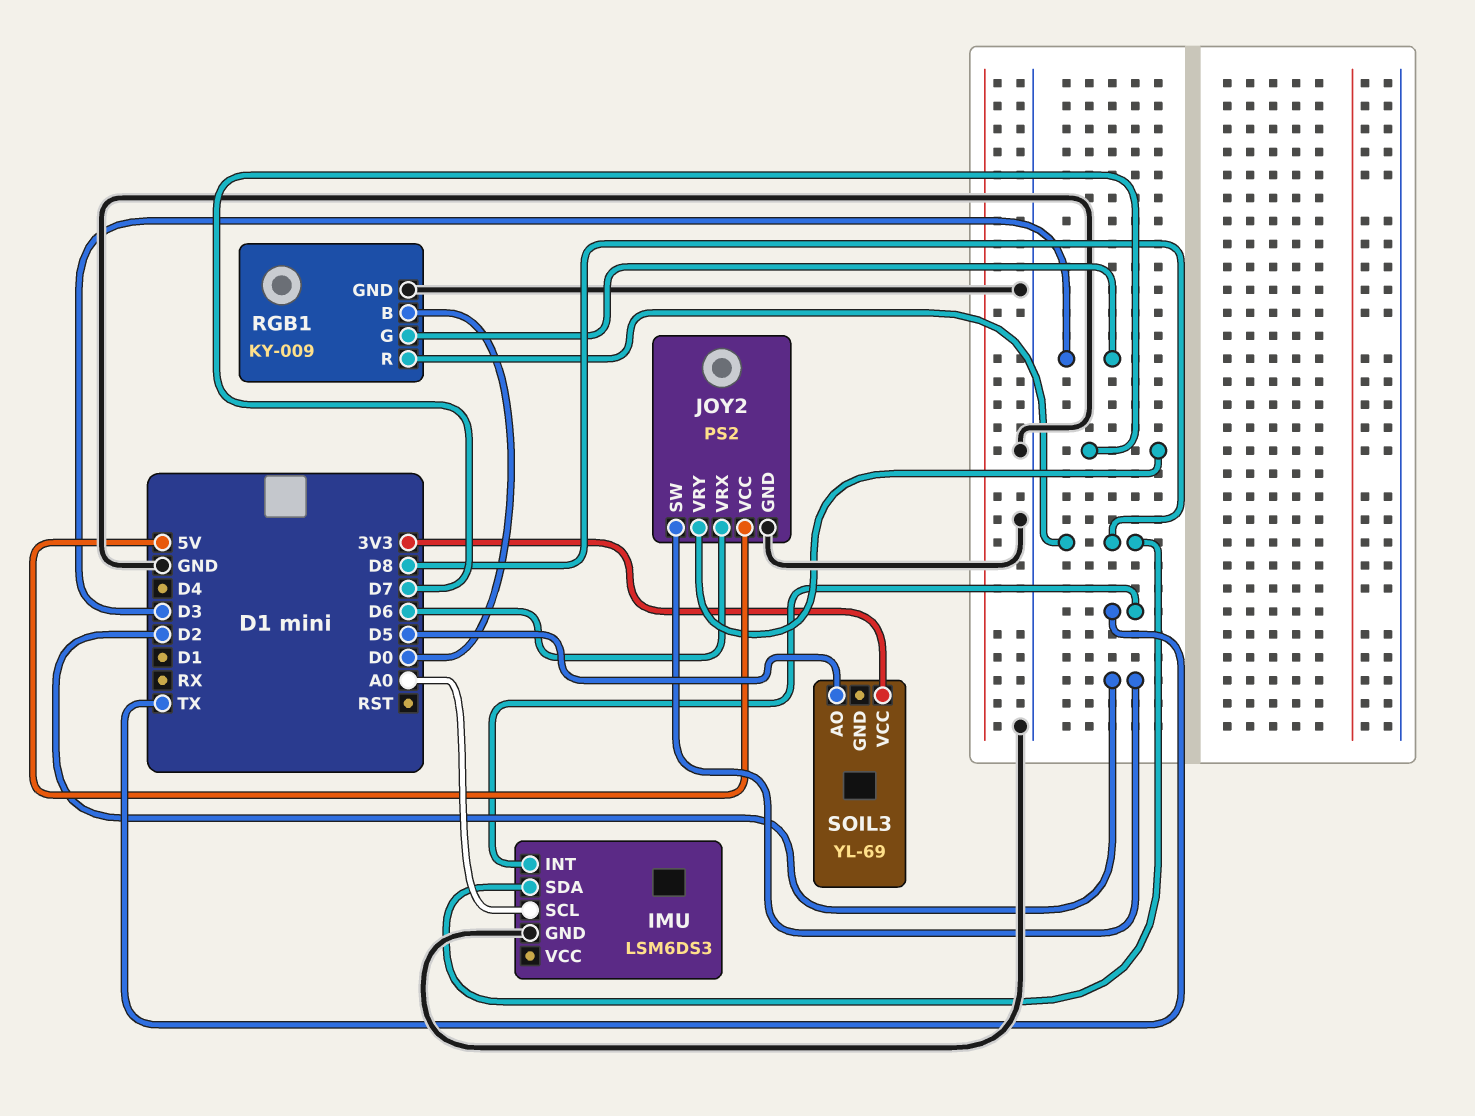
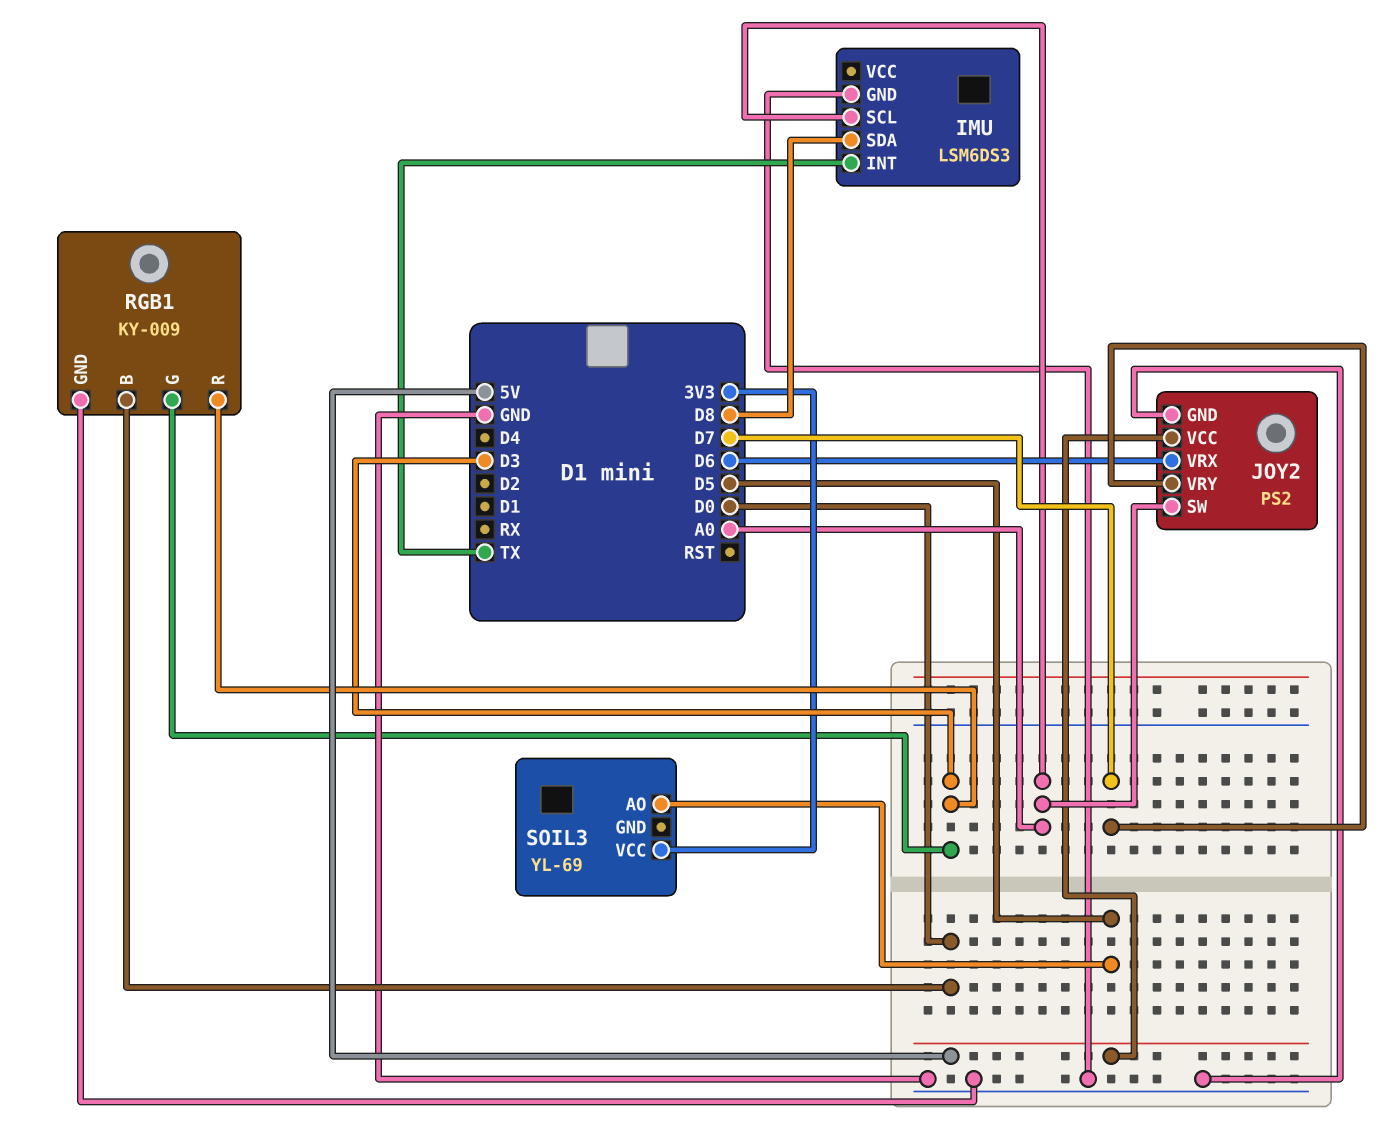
JOY2 pin SW: D2 -> A0
RGB1 pin R: D8 -> D3

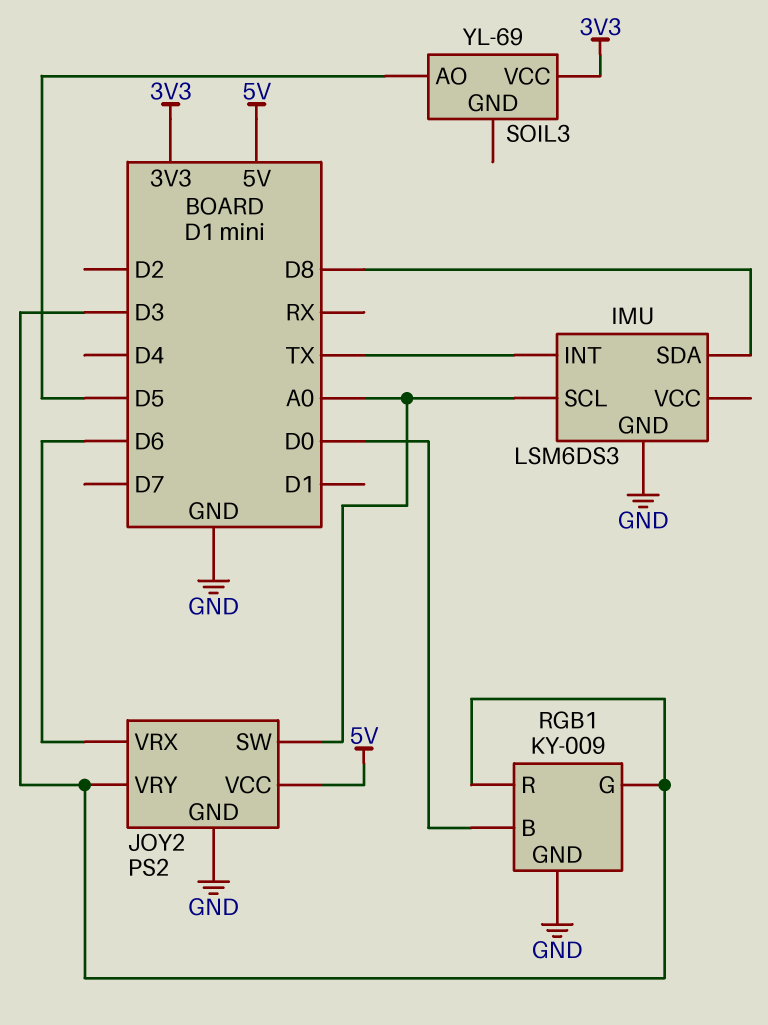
JOY2 pin VRY: D7 -> D3

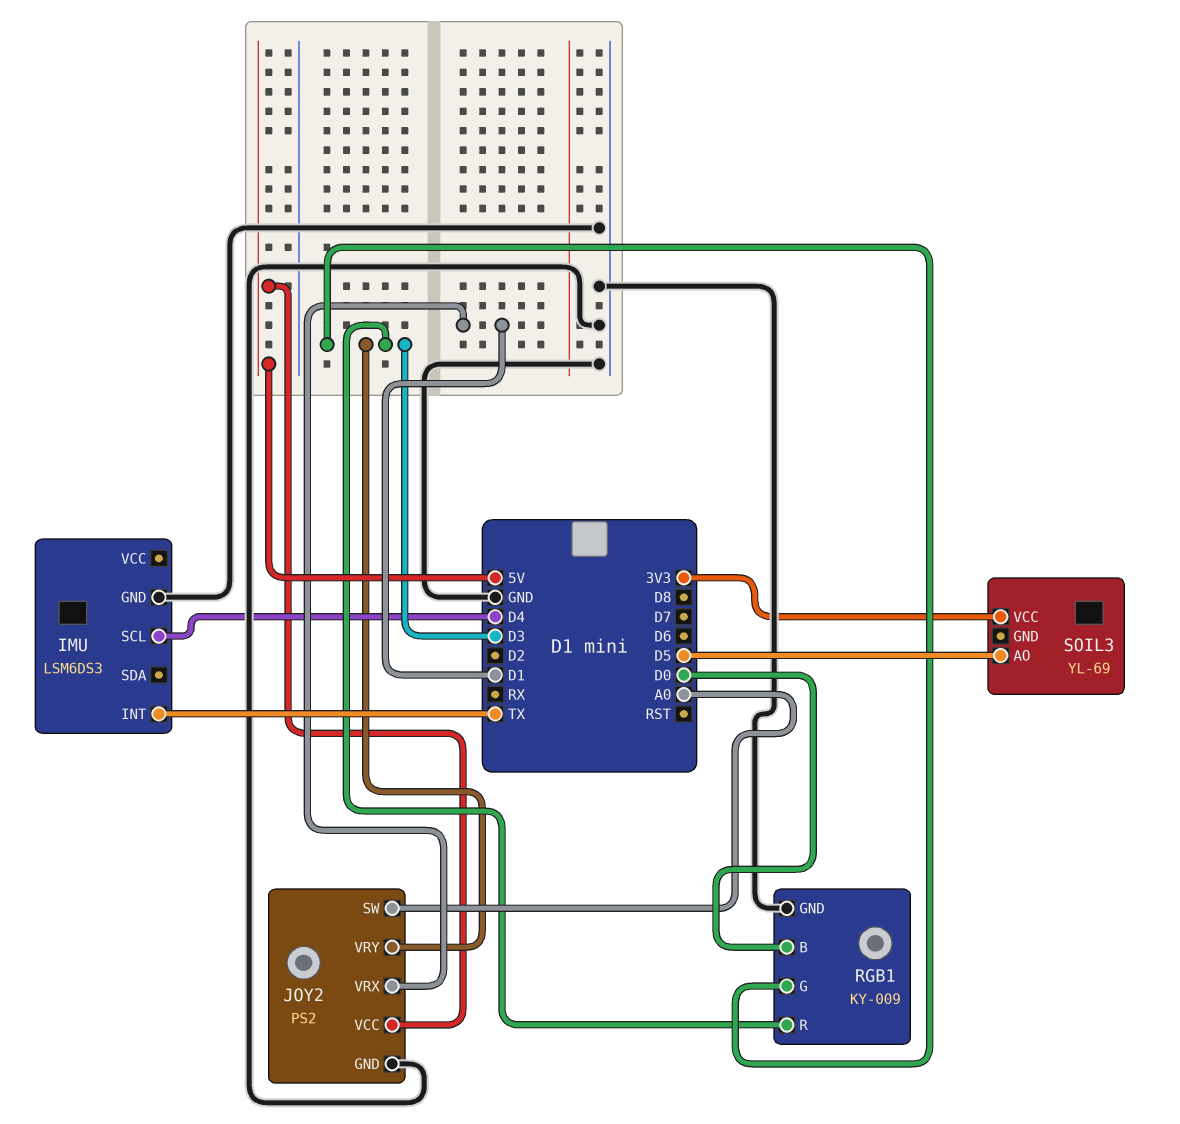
IMU pin SCL: A0 -> D4
IMU pin SDA: D8 -> none
JOY2 pin VRX: D6 -> D1

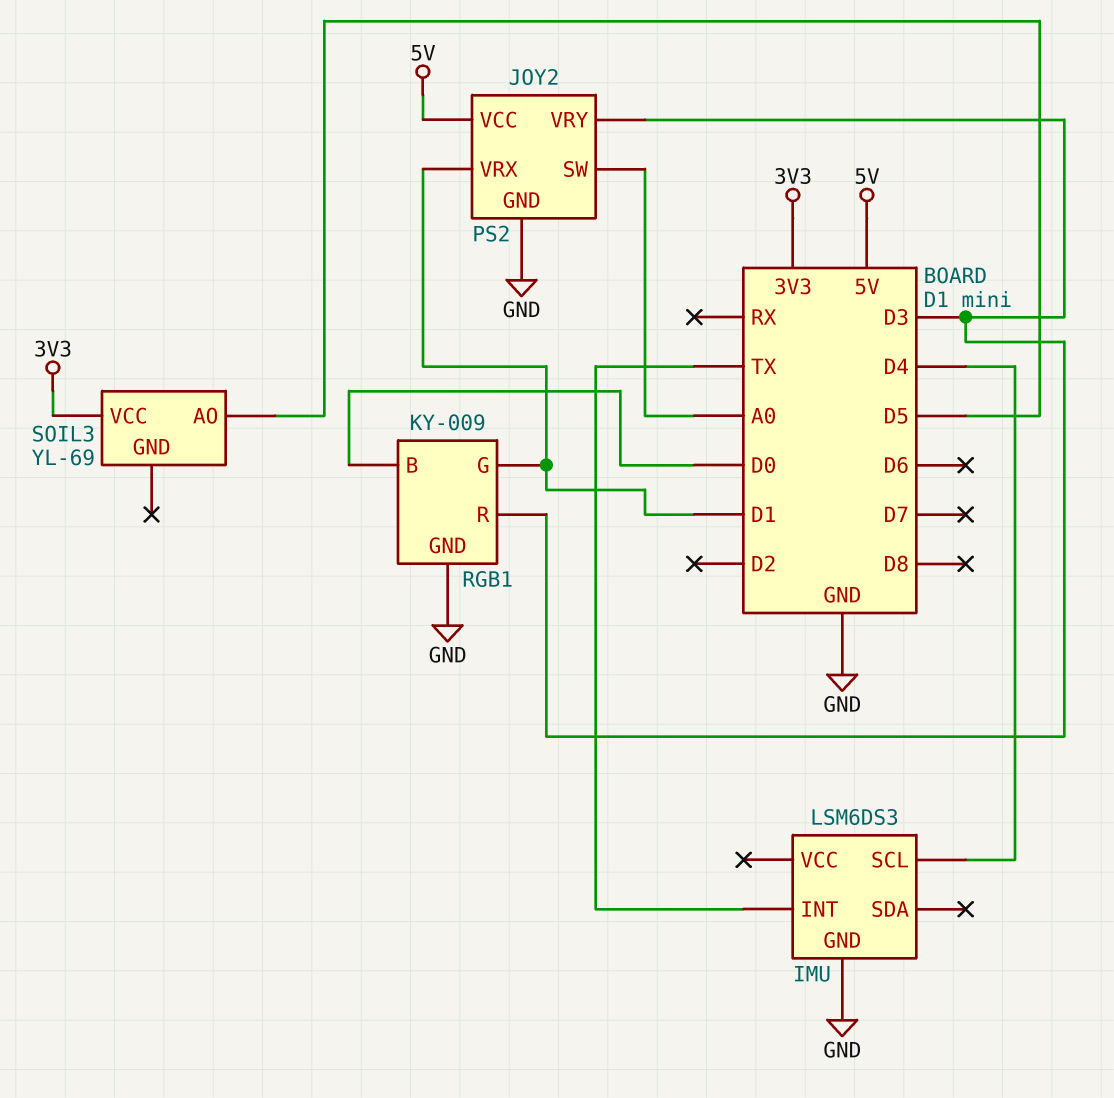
RGB1 pin G: D3 -> D1

